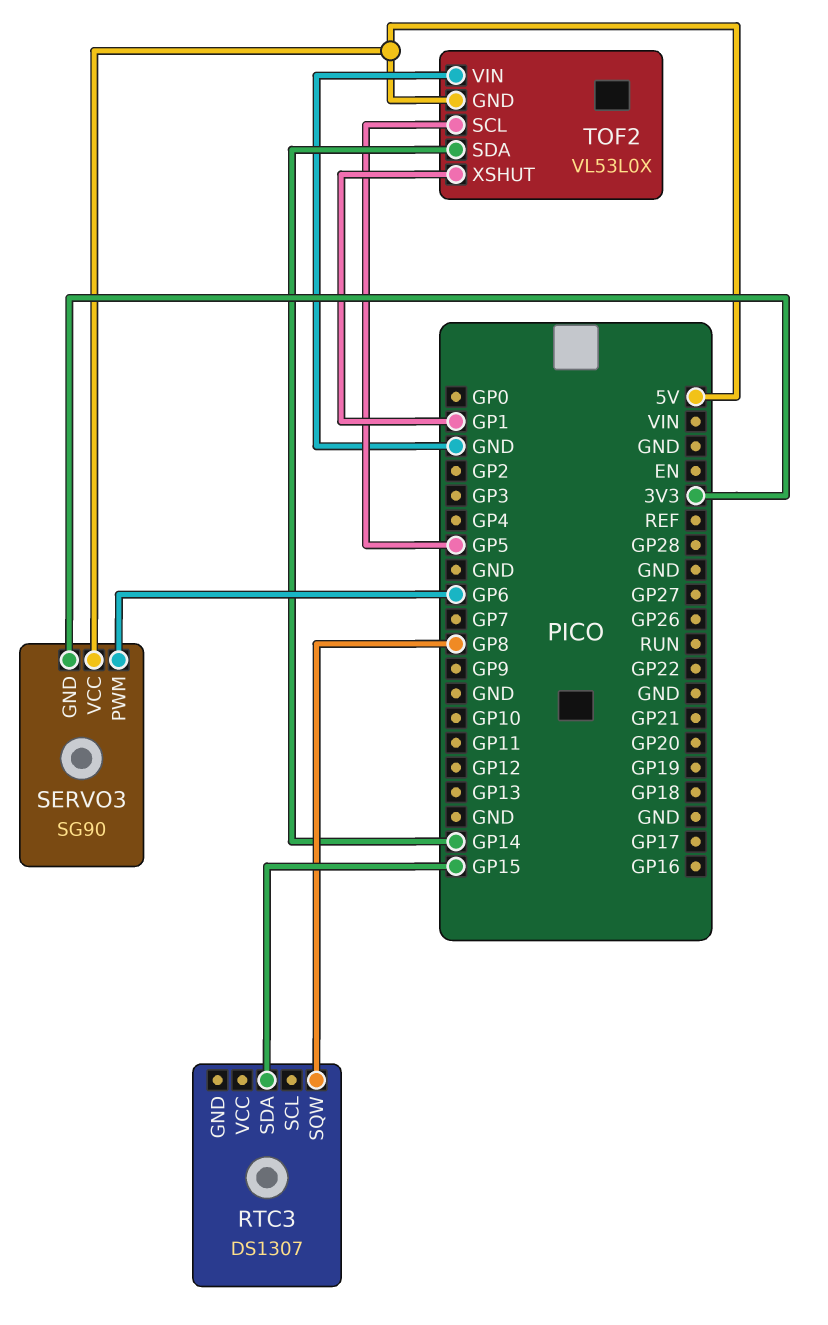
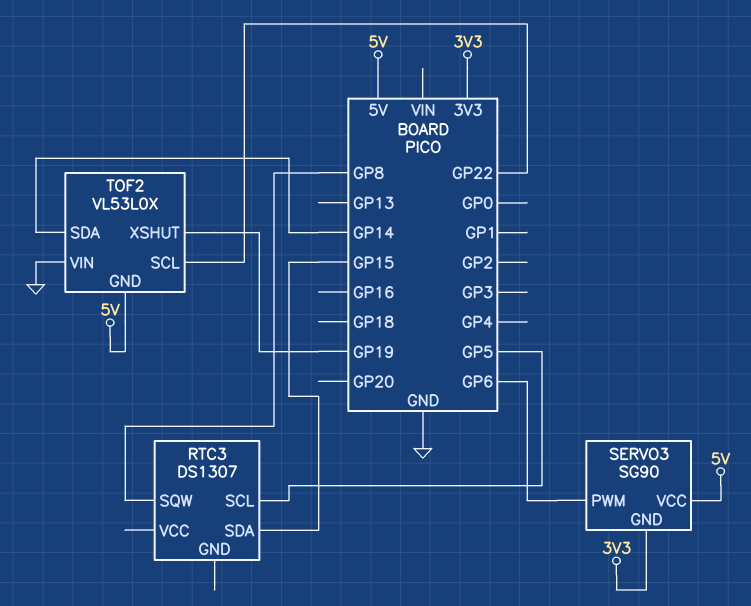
RTC3 pin SCL: none -> GP5
TOF2 pin SCL: GP5 -> GP22
TOF2 pin XSHUT: GP1 -> GP19

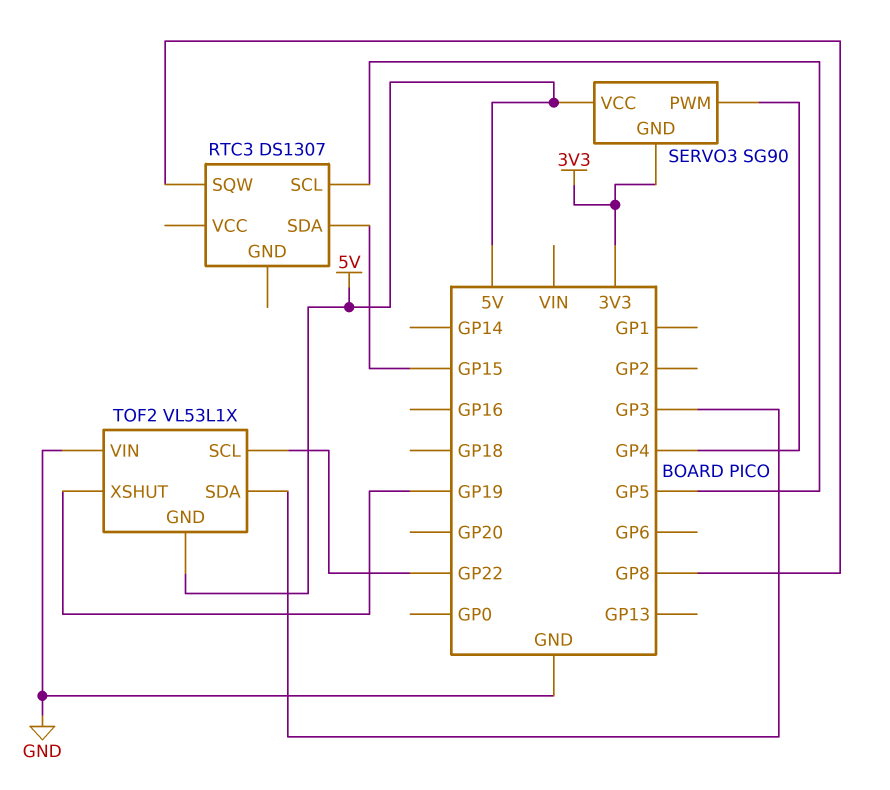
SERVO3 pin PWM: GP6 -> GP4
TOF2: VL53L0X -> VL53L1X
TOF2 pin SDA: GP14 -> GP3

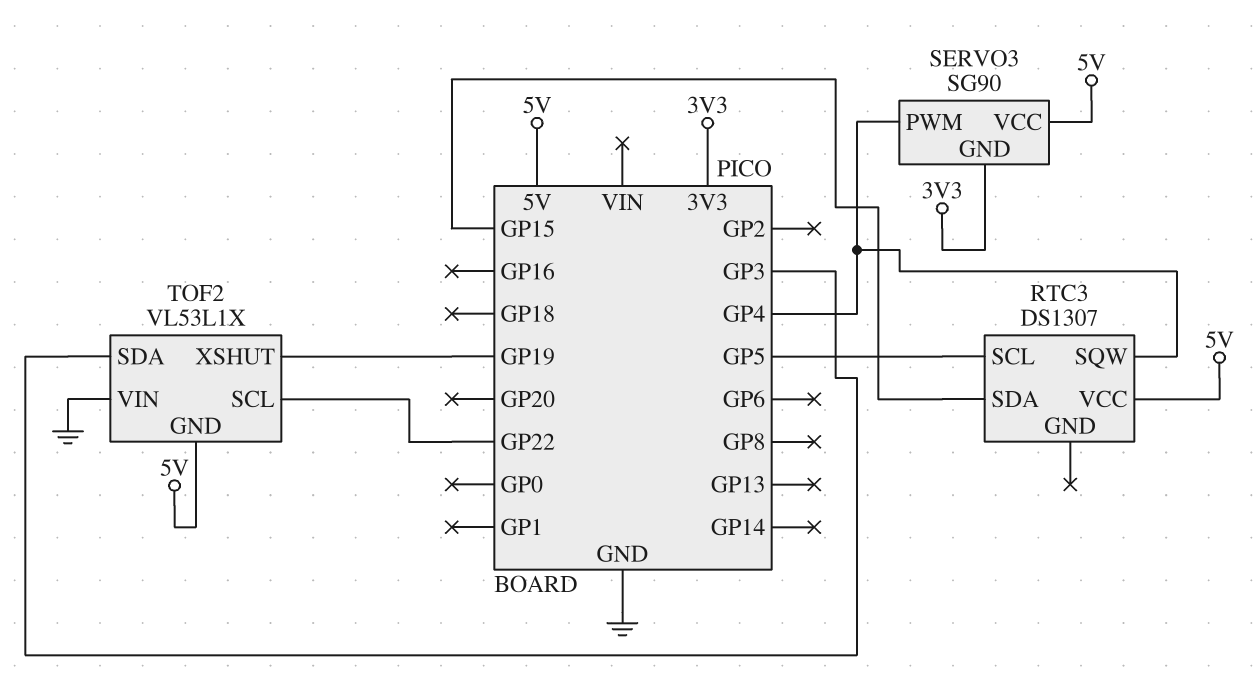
RTC3 pin SQW: GP8 -> GP4
RTC3 pin VCC: none -> 5V

